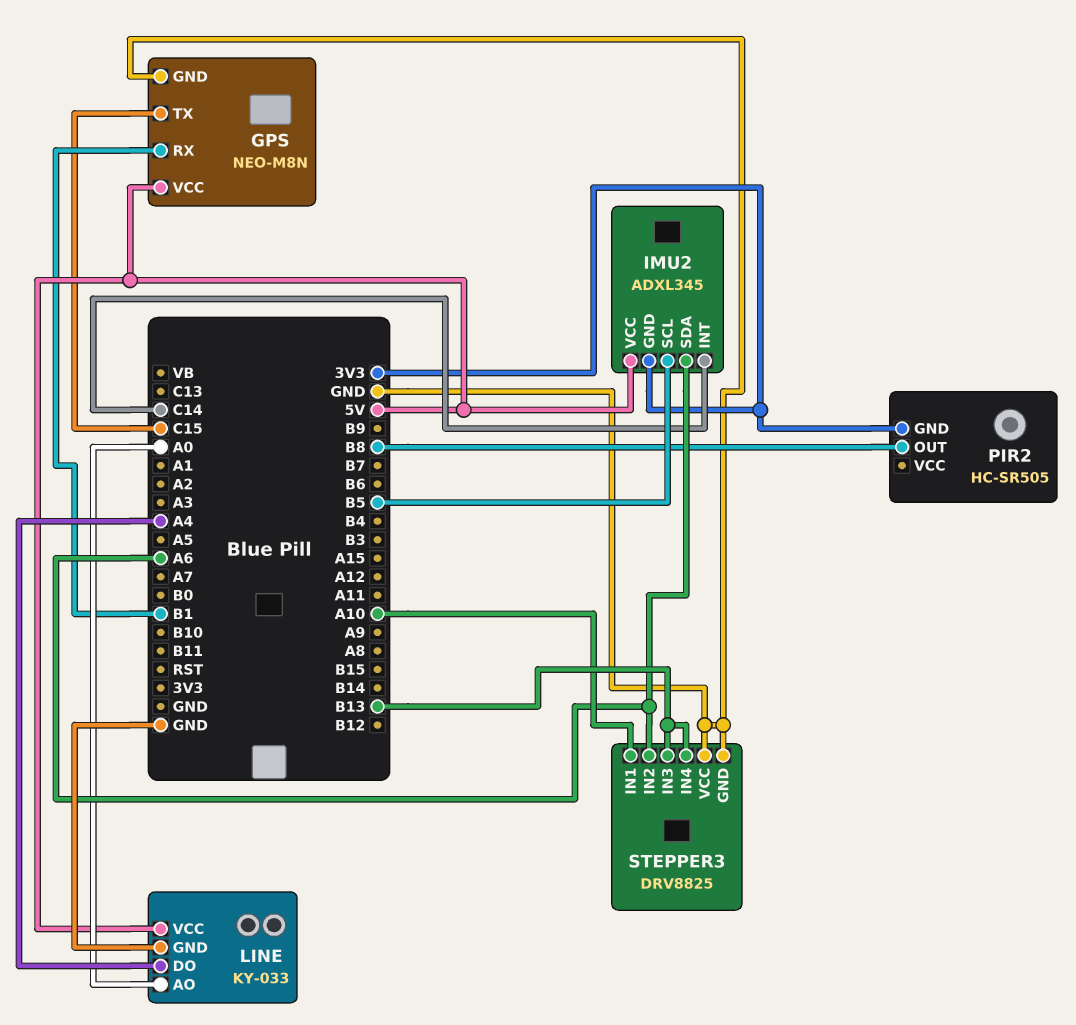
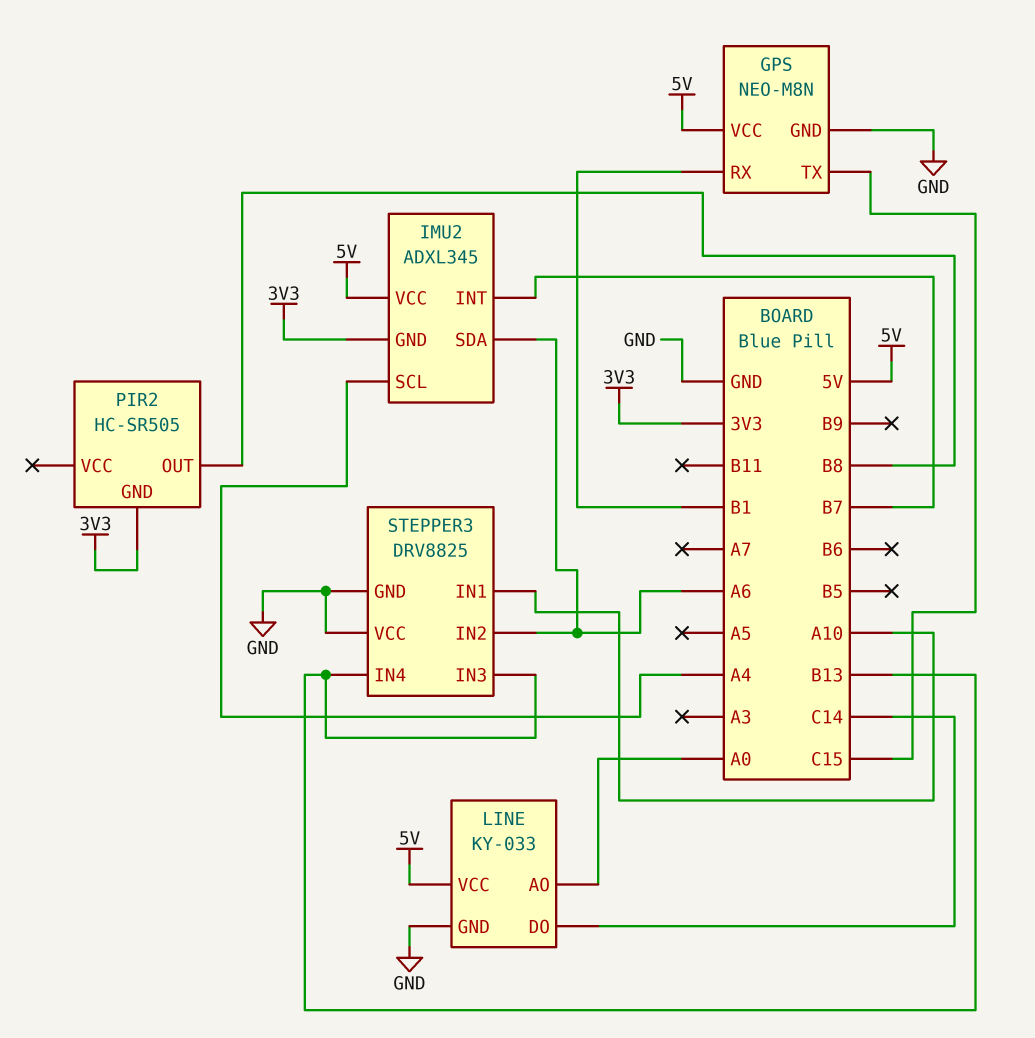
IMU2 pin INT: C14 -> B7
IMU2 pin SCL: B5 -> A4
LINE pin DO: A4 -> C14

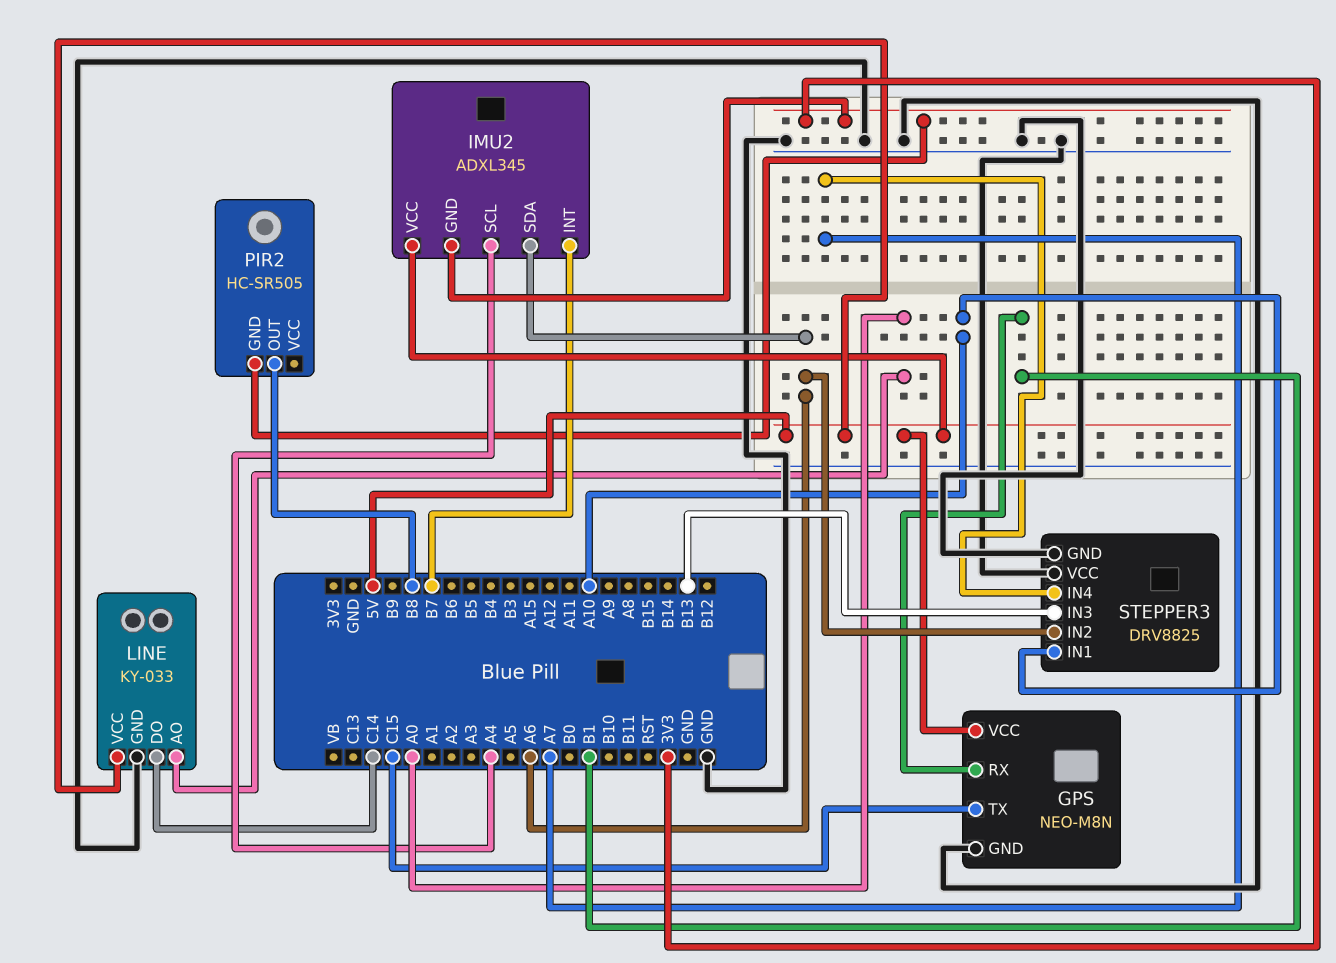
STEPPER3 pin IN4: B13 -> A7

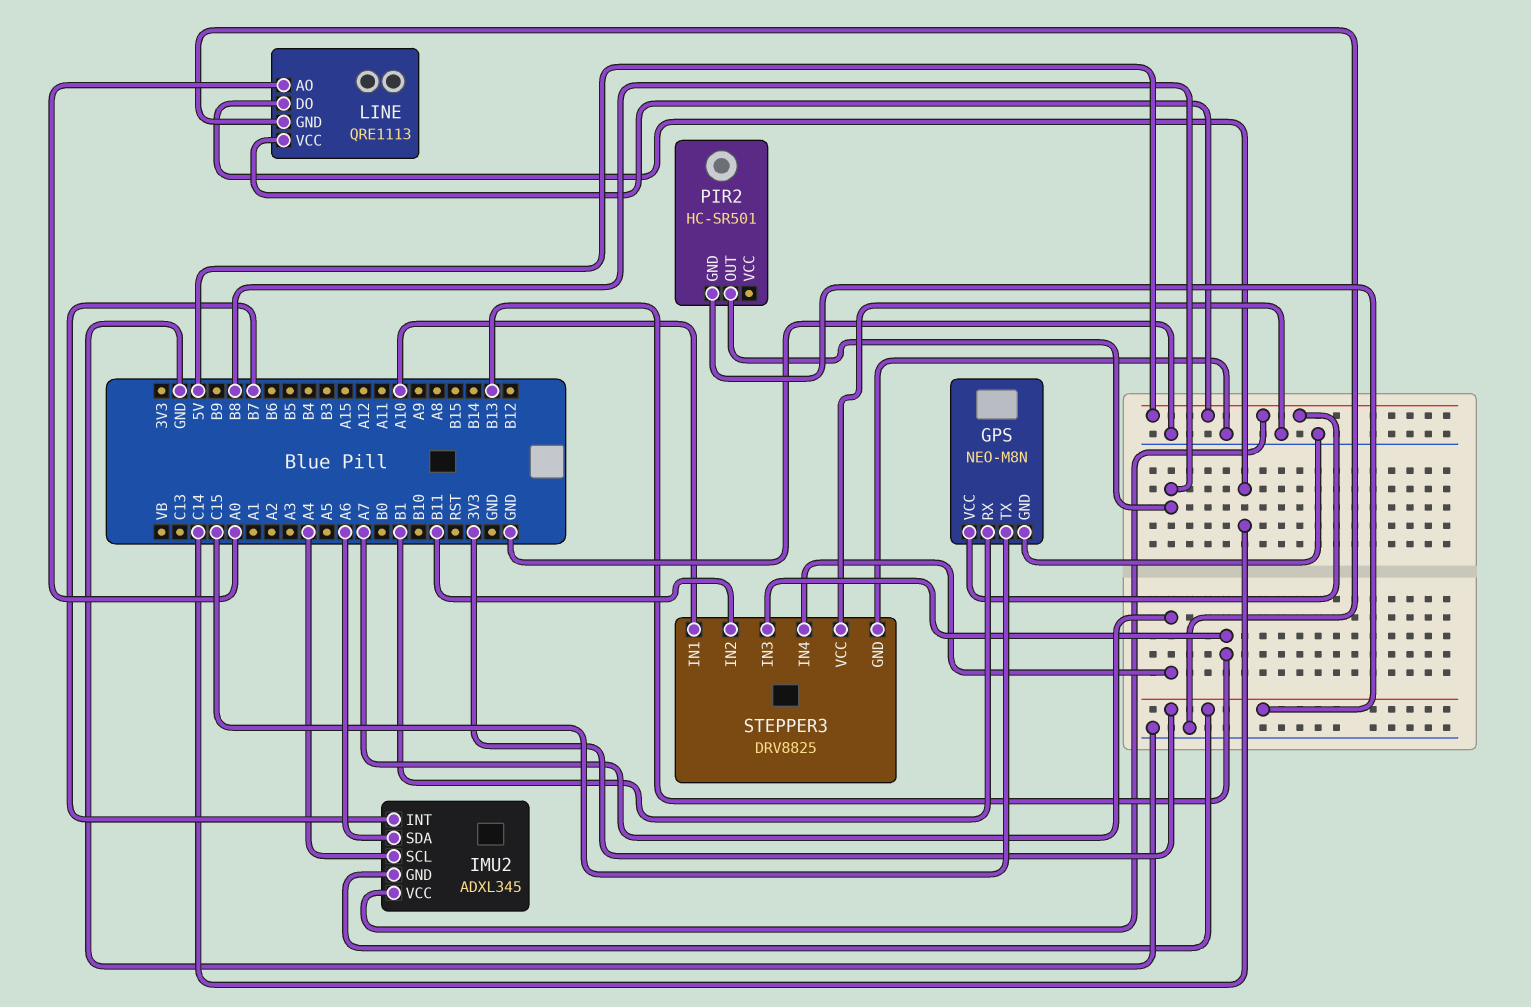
LINE: KY-033 -> QRE1113
PIR2: HC-SR505 -> HC-SR501
STEPPER3 pin IN2: A6 -> B11

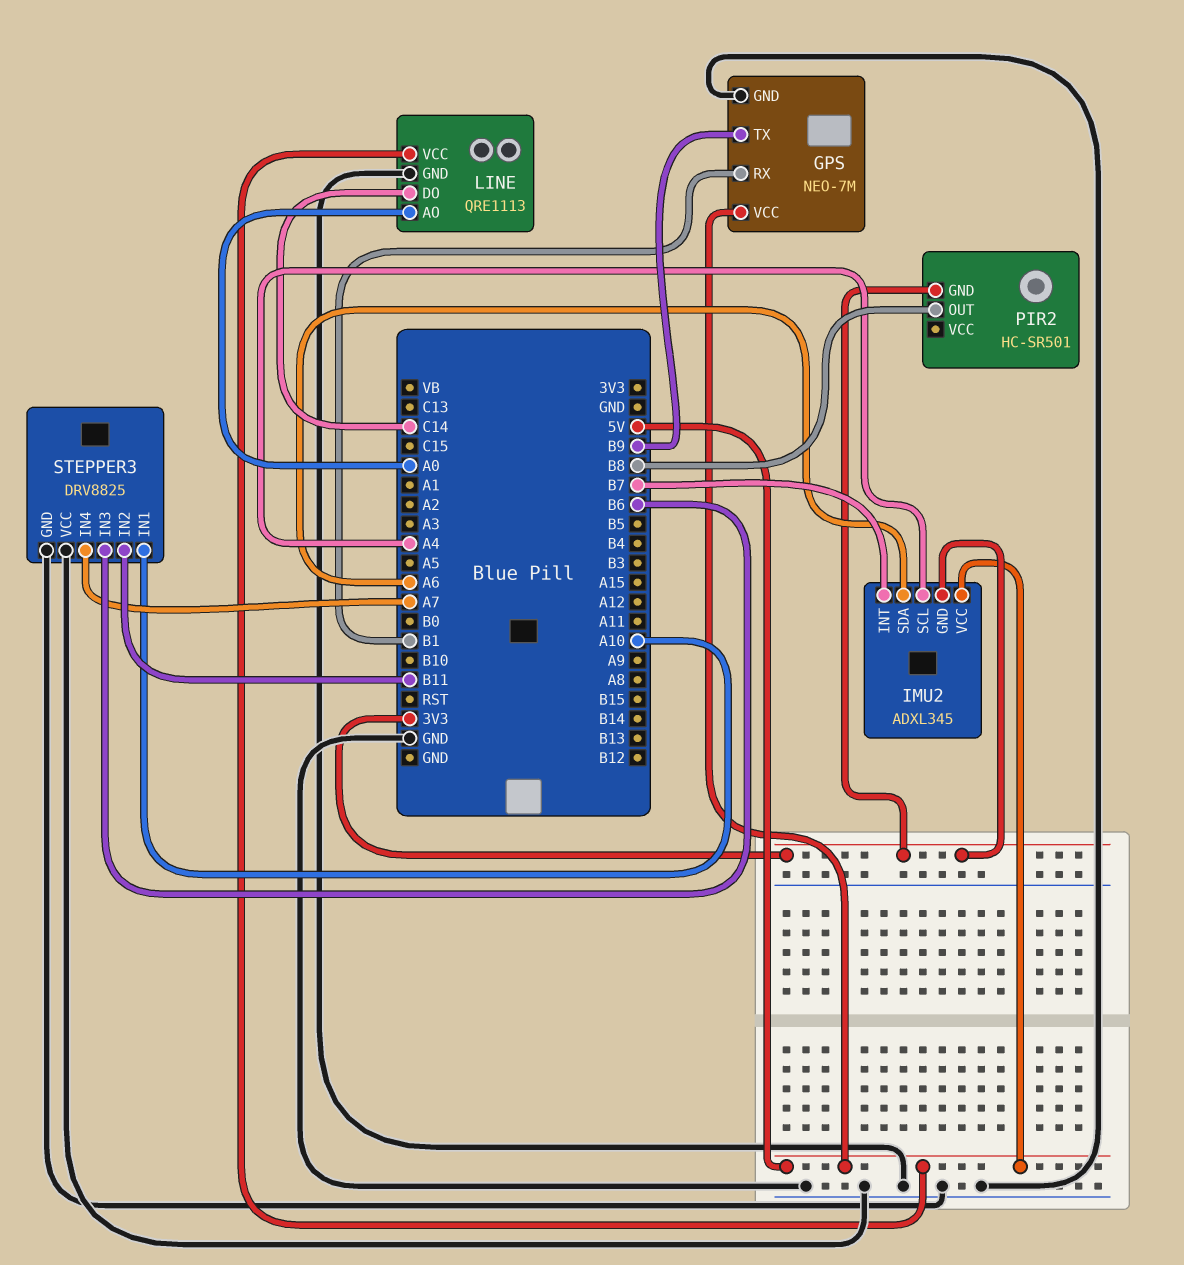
GPS: NEO-M8N -> NEO-7M
GPS pin TX: C15 -> B9
STEPPER3 pin IN3: B13 -> B6

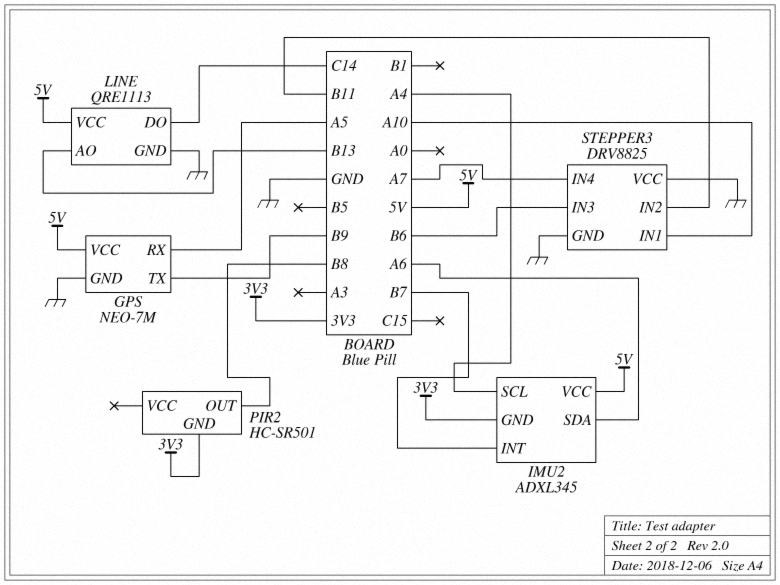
GPS pin RX: B1 -> A5
LINE pin AO: A0 -> B13

